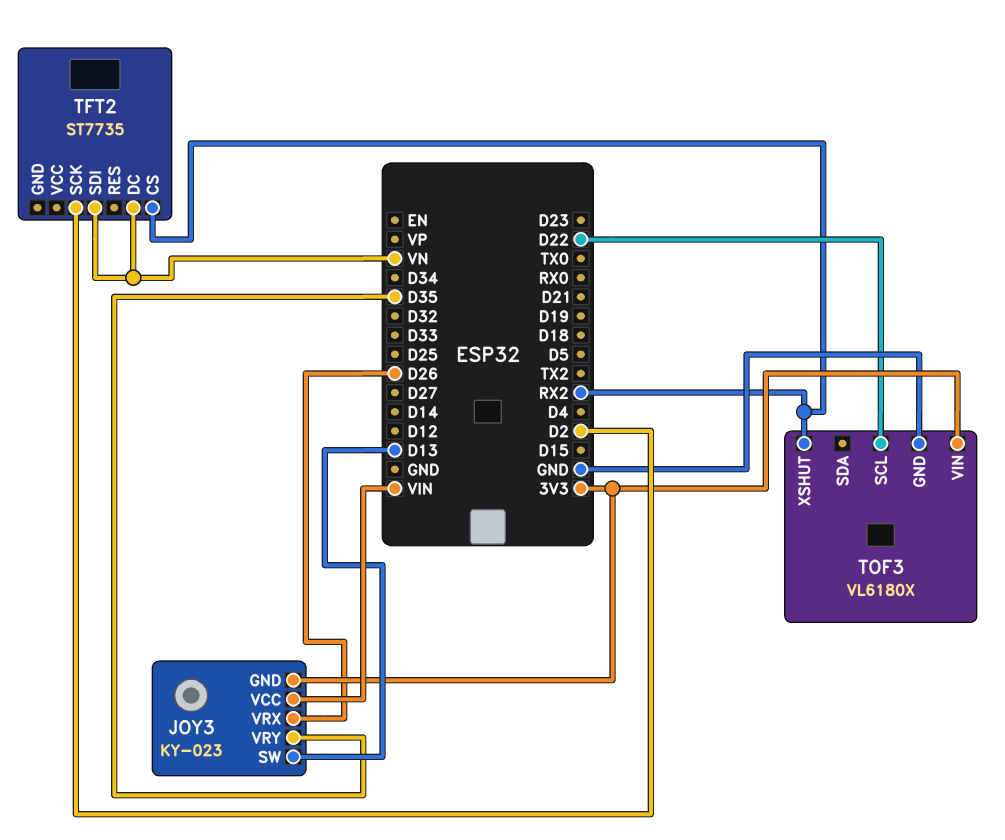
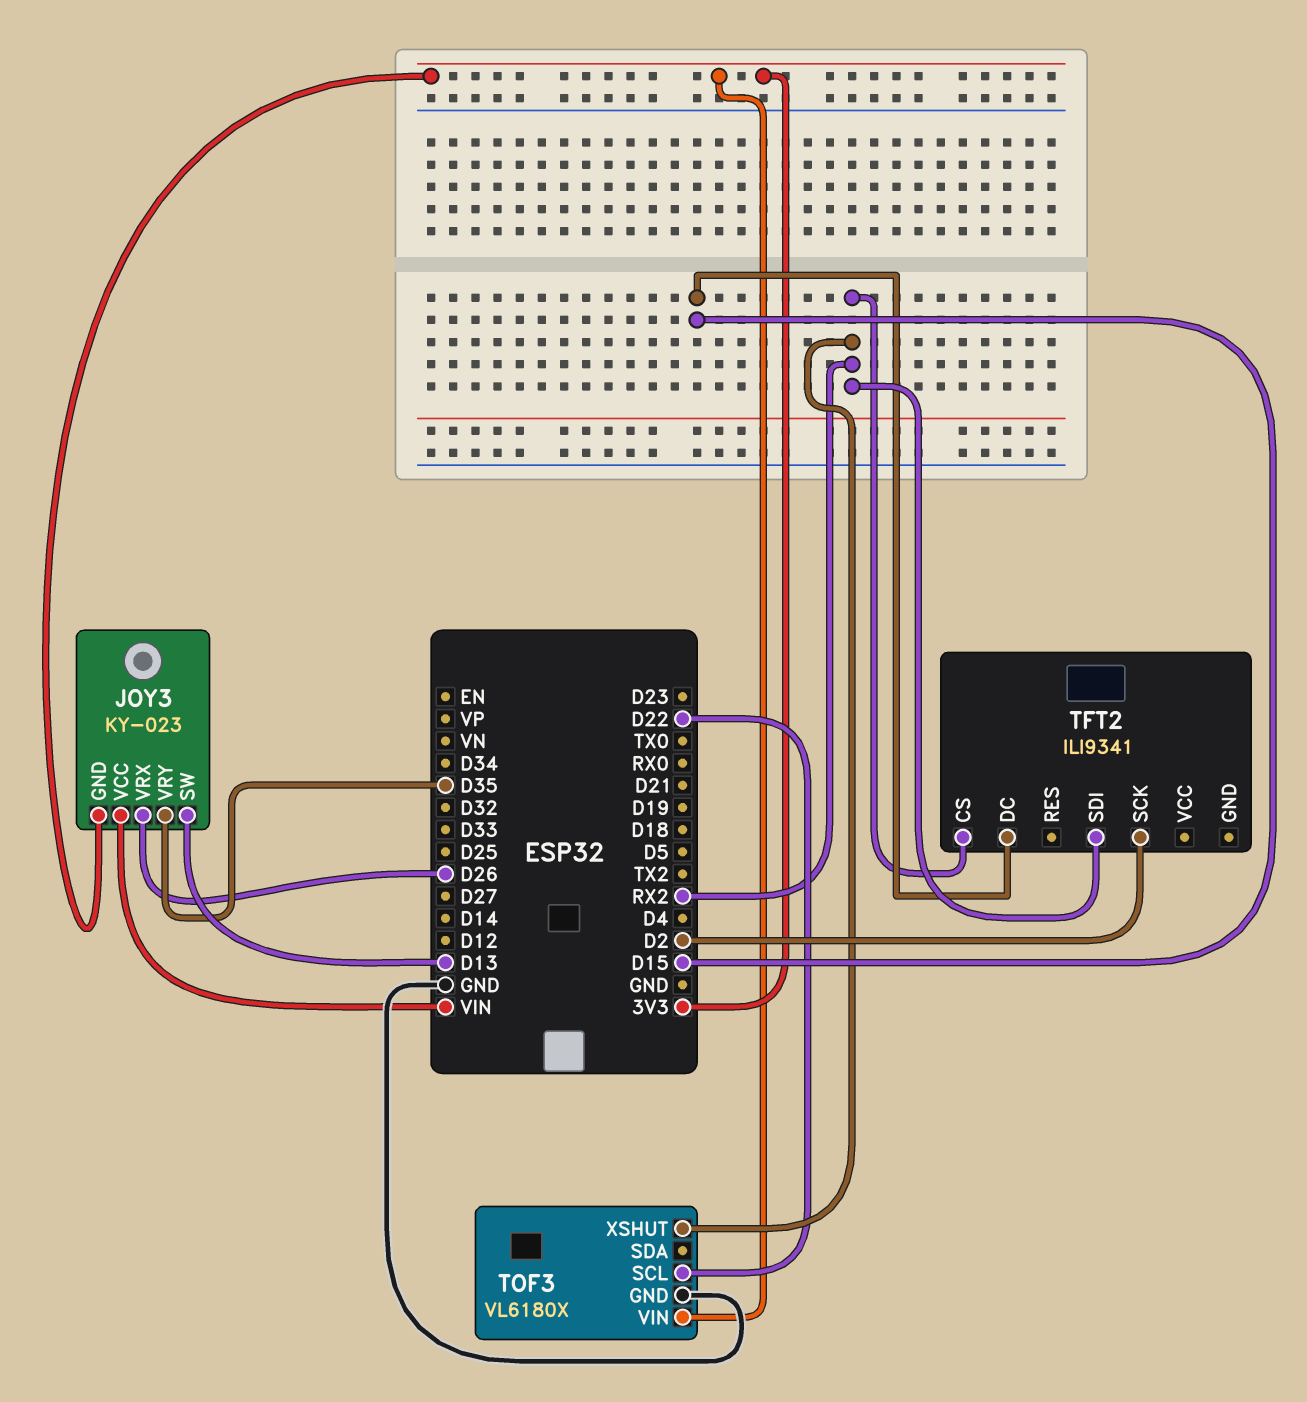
TFT2: ST7735 -> ILI9341
TFT2 pin DC: VN -> D15
TFT2 pin SDI: VN -> RX2

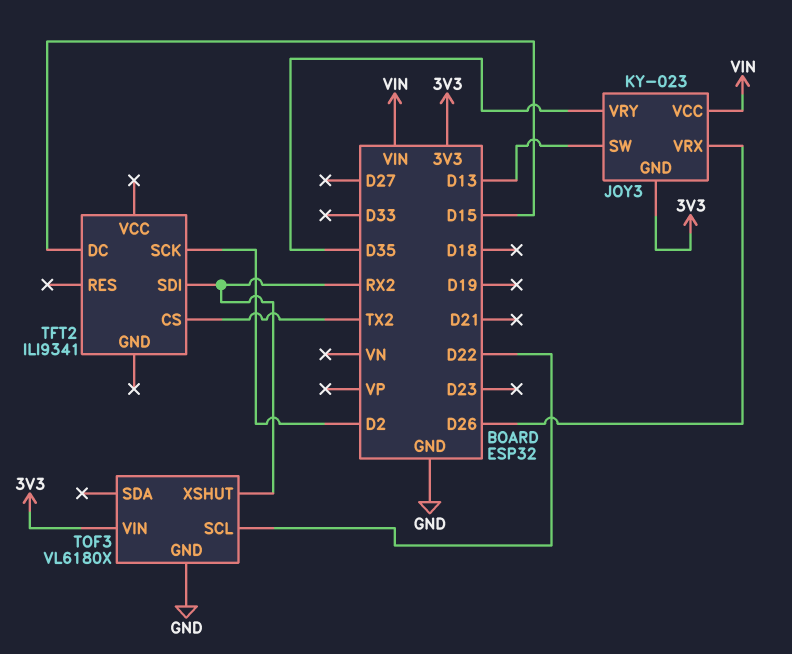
TFT2 pin CS: RX2 -> TX2

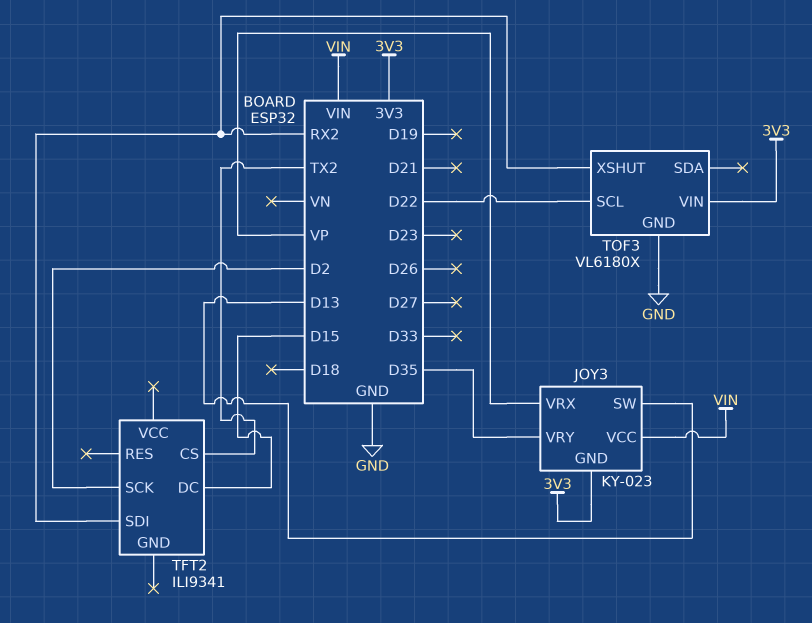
JOY3 pin VRX: D26 -> VP

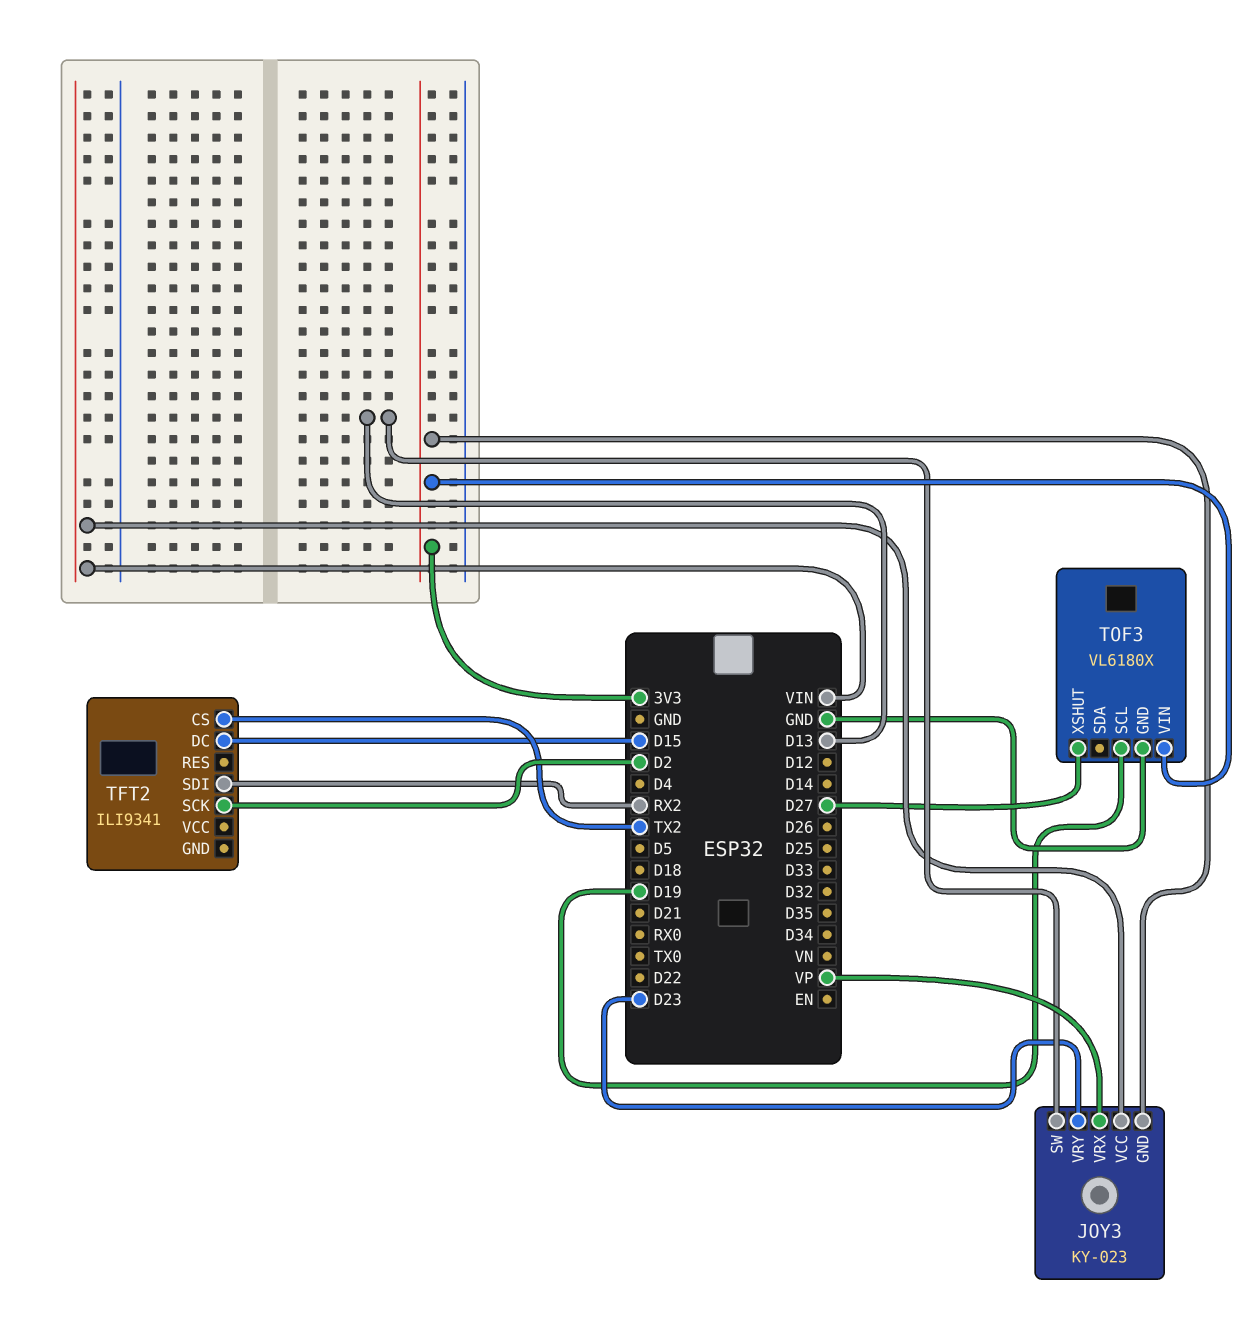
JOY3 pin VRY: D35 -> D23
TOF3 pin SCL: D22 -> D19
TOF3 pin XSHUT: RX2 -> D27

